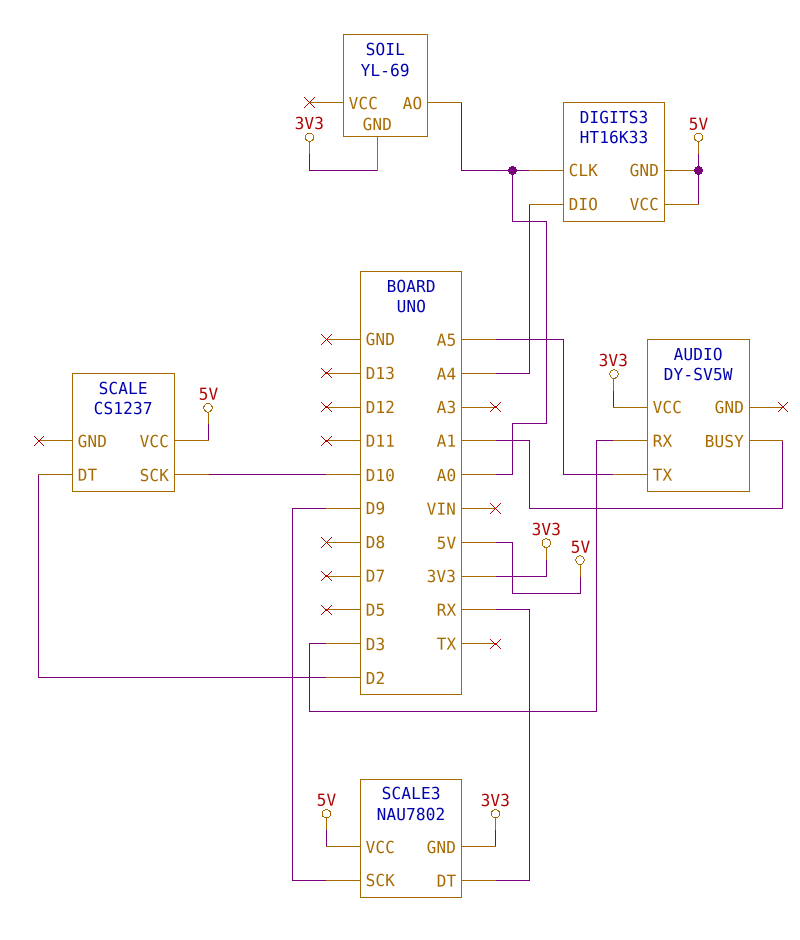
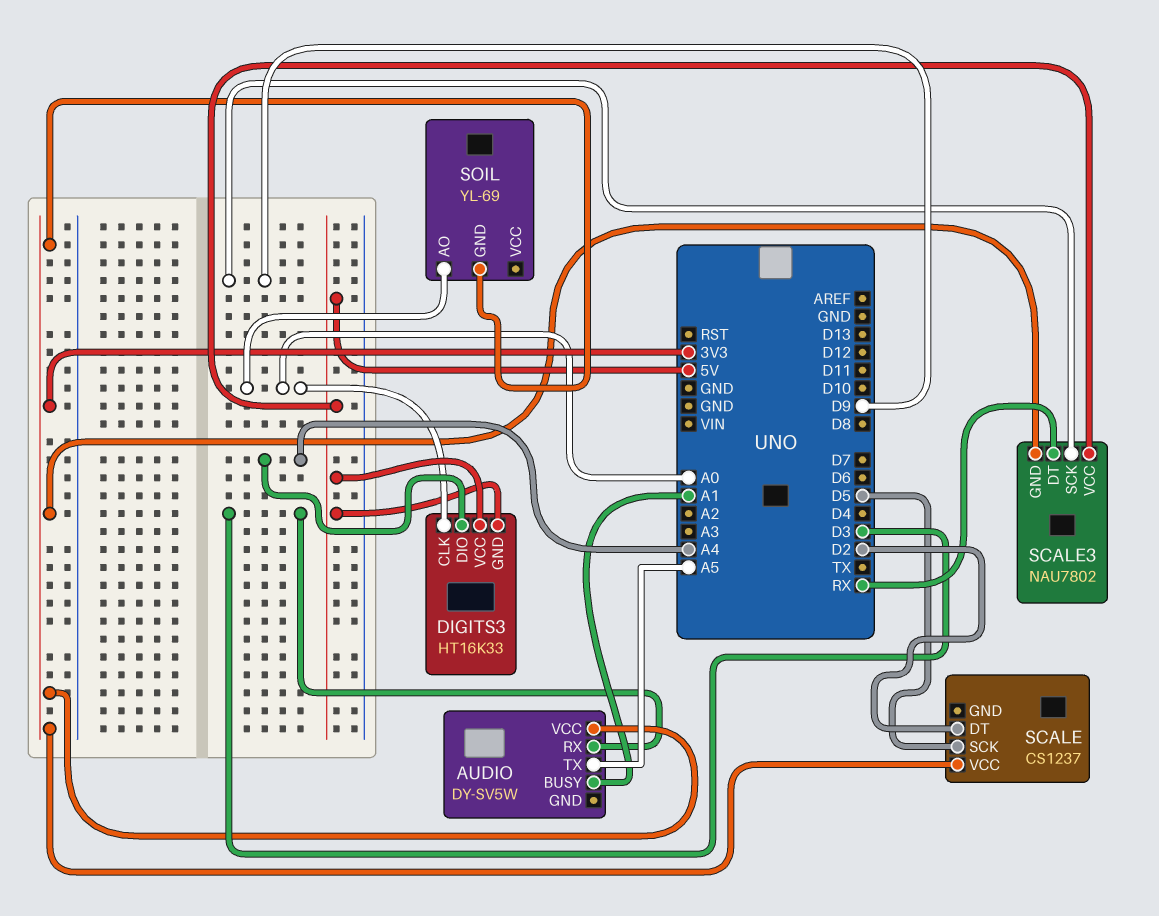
SCALE pin SCK: D10 -> D5
SCALE pin VCC: 5V -> 3V3

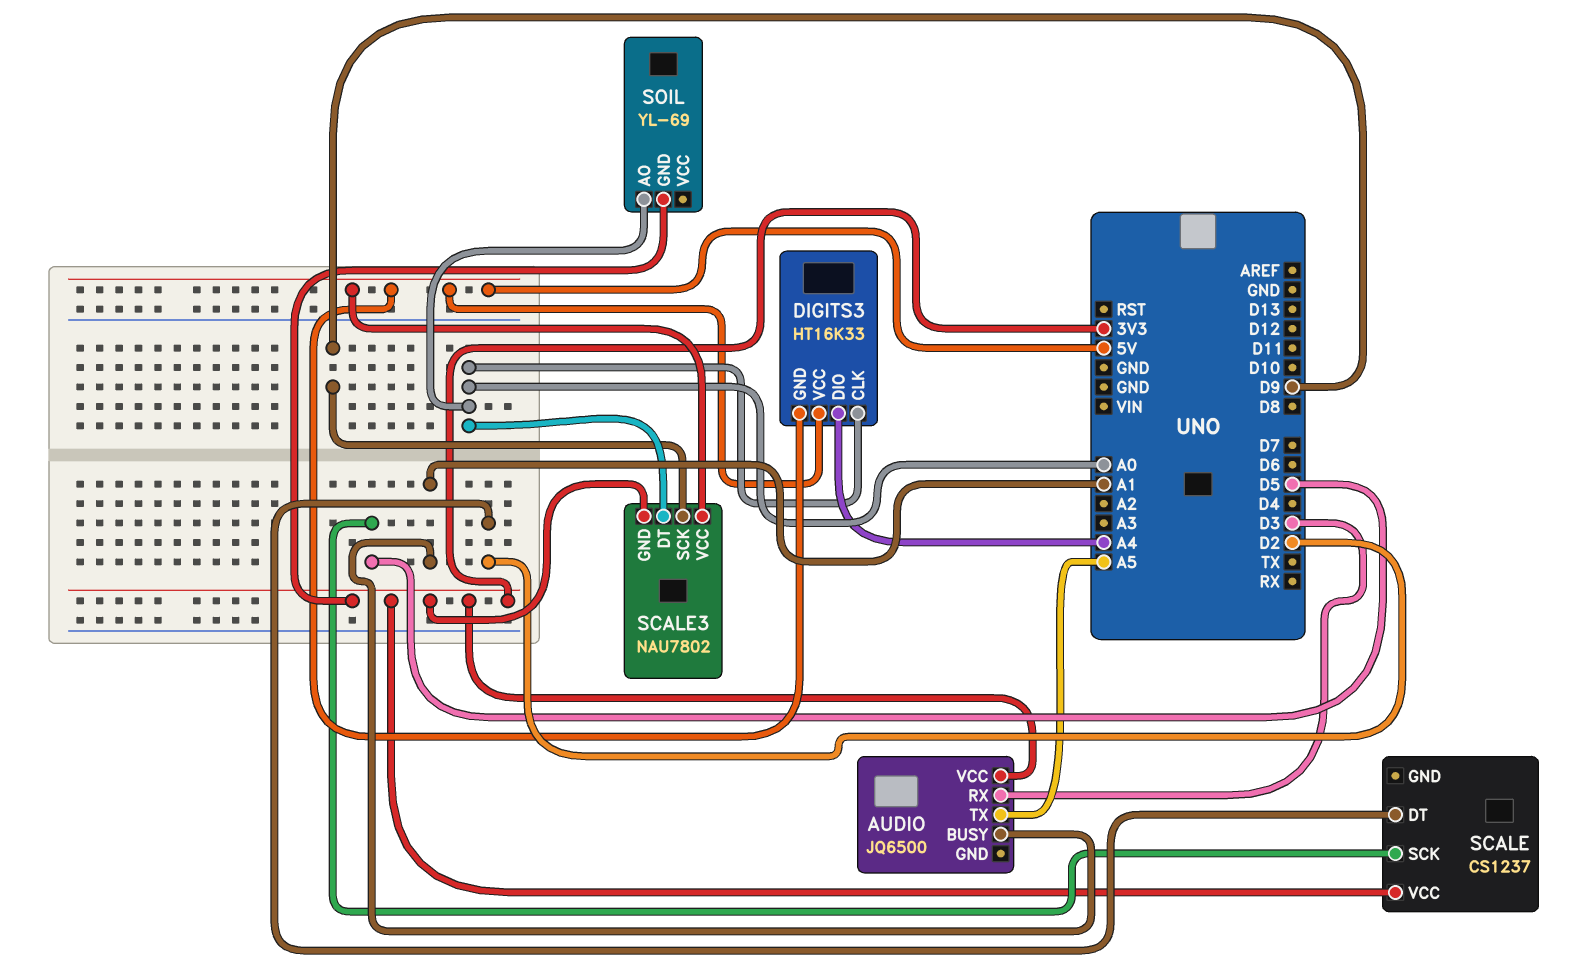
AUDIO: DY-SV5W -> JQ6500
SCALE3 pin DT: RX -> A0

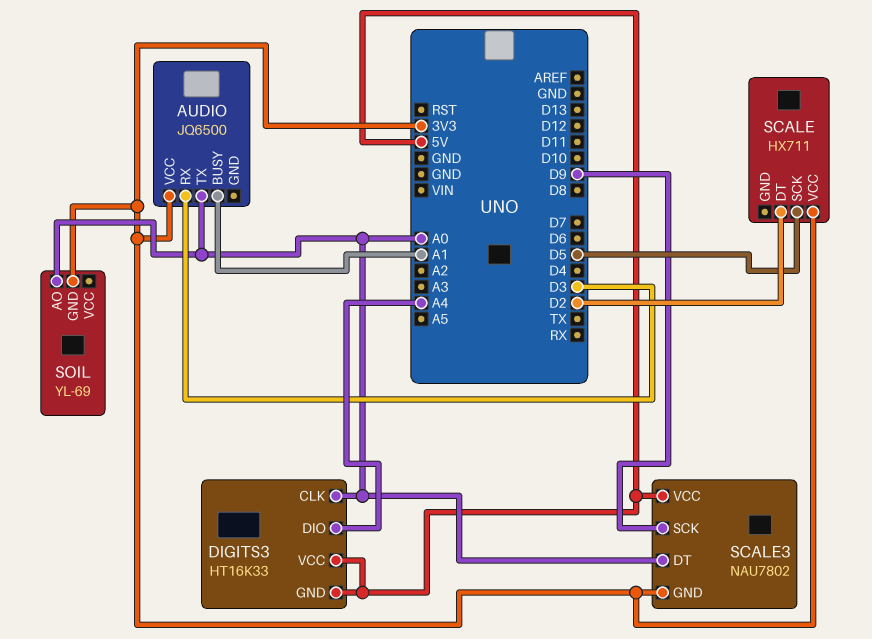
AUDIO pin TX: A5 -> A0
SCALE: CS1237 -> HX711

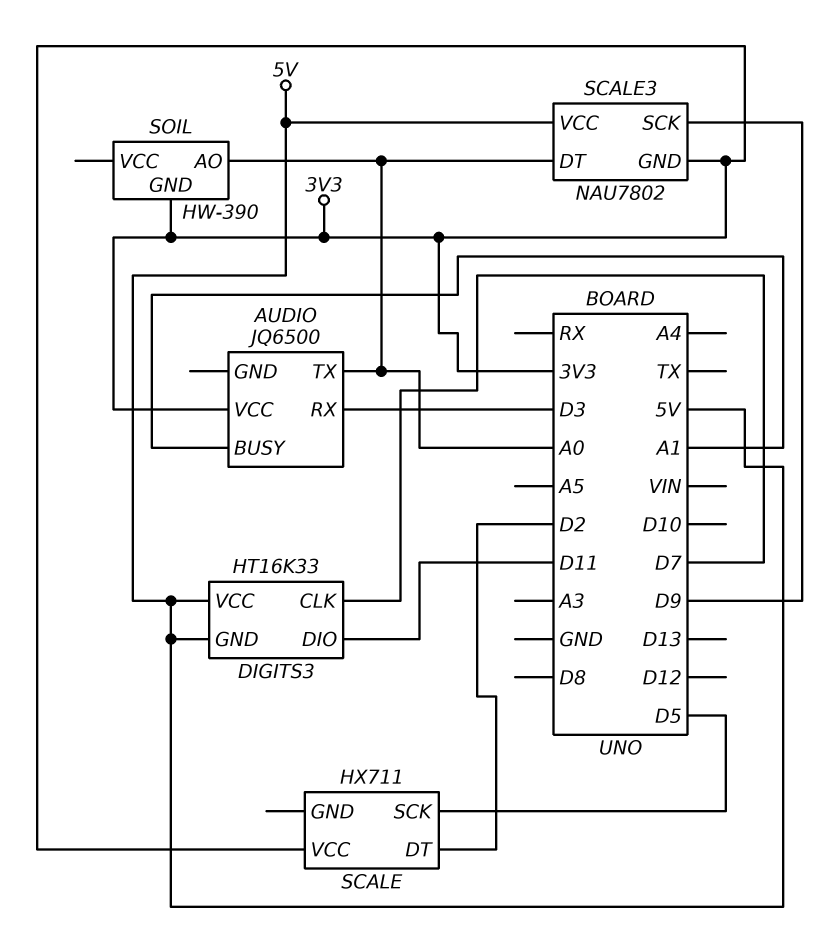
DIGITS3 pin CLK: A0 -> D7
DIGITS3 pin DIO: A4 -> D11
SOIL: YL-69 -> HW-390

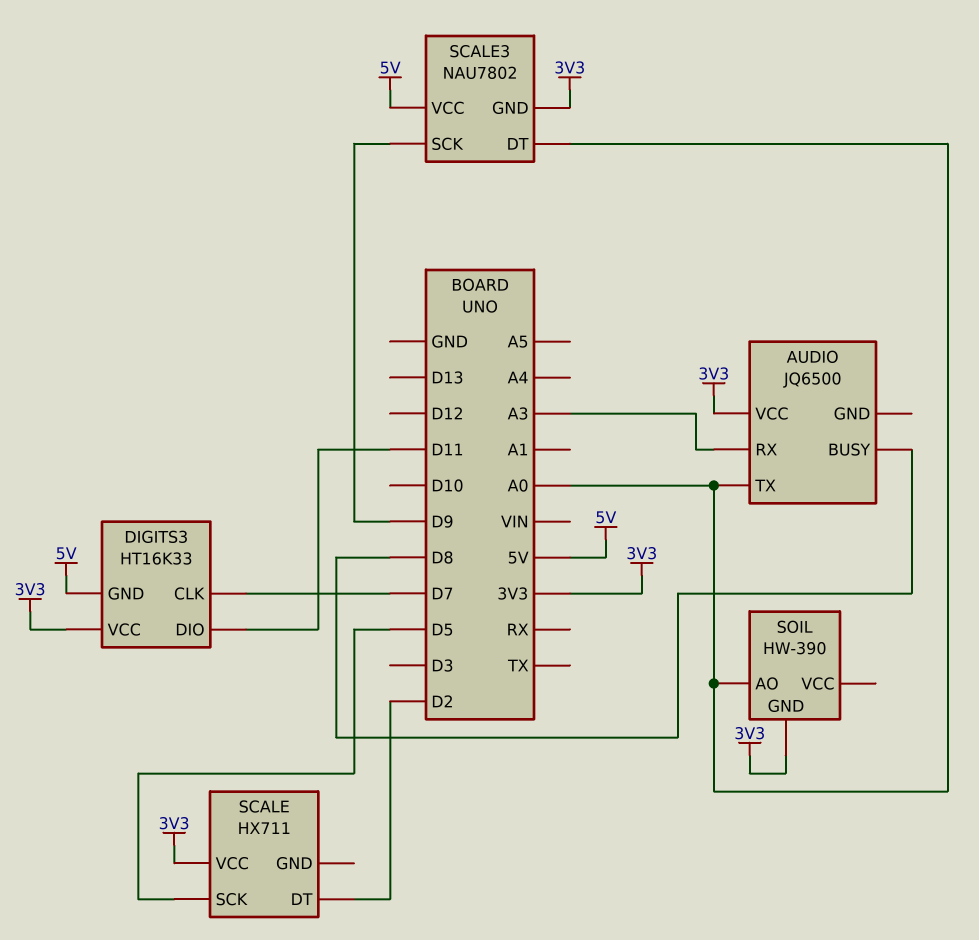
AUDIO pin BUSY: A1 -> D8
AUDIO pin RX: D3 -> A3
DIGITS3 pin VCC: 5V -> 3V3

